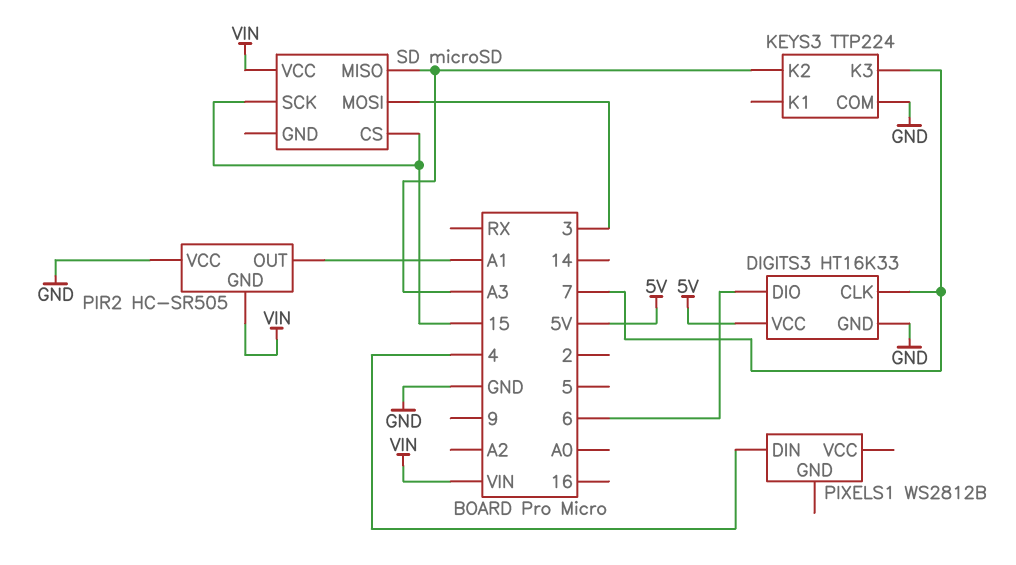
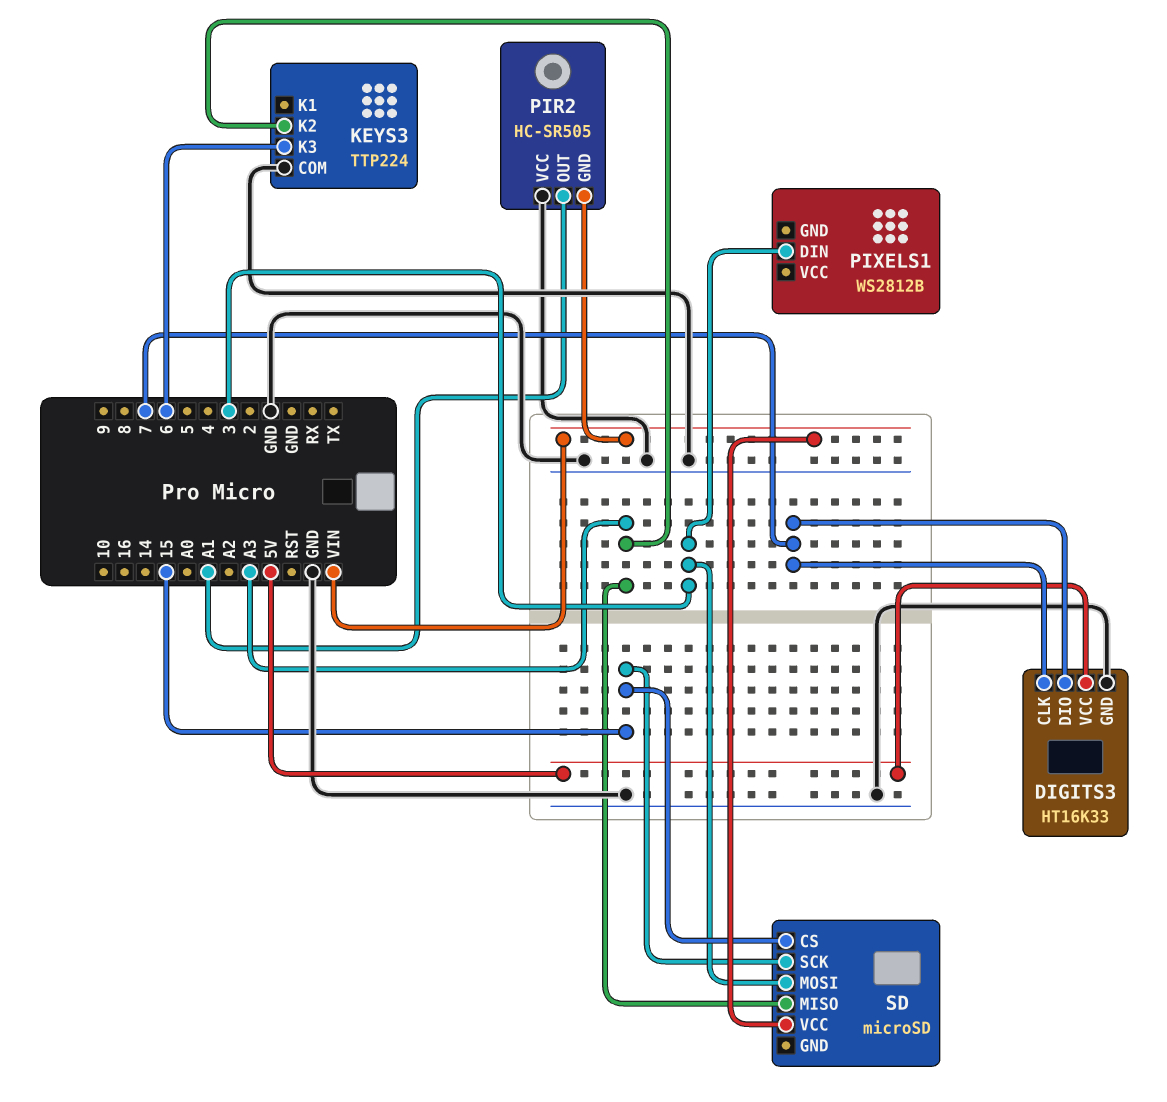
DIGITS3 pin DIO: 6 -> 7
KEYS3 pin K3: 7 -> 6
PIXELS1 pin DIN: 4 -> 3

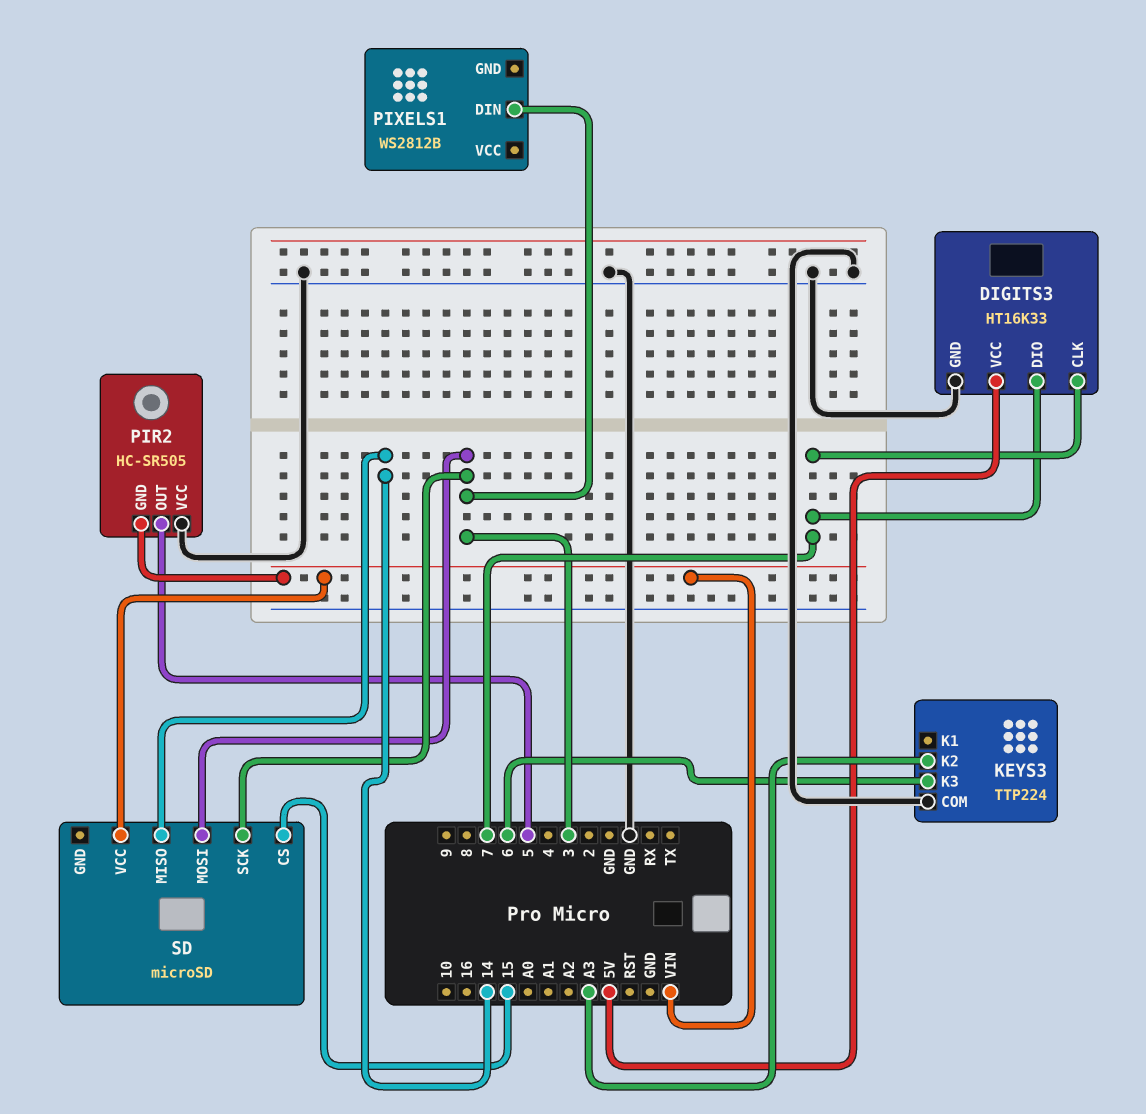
PIR2 pin OUT: A1 -> 5
SD pin MISO: A3 -> 14
SD pin SCK: 15 -> 3

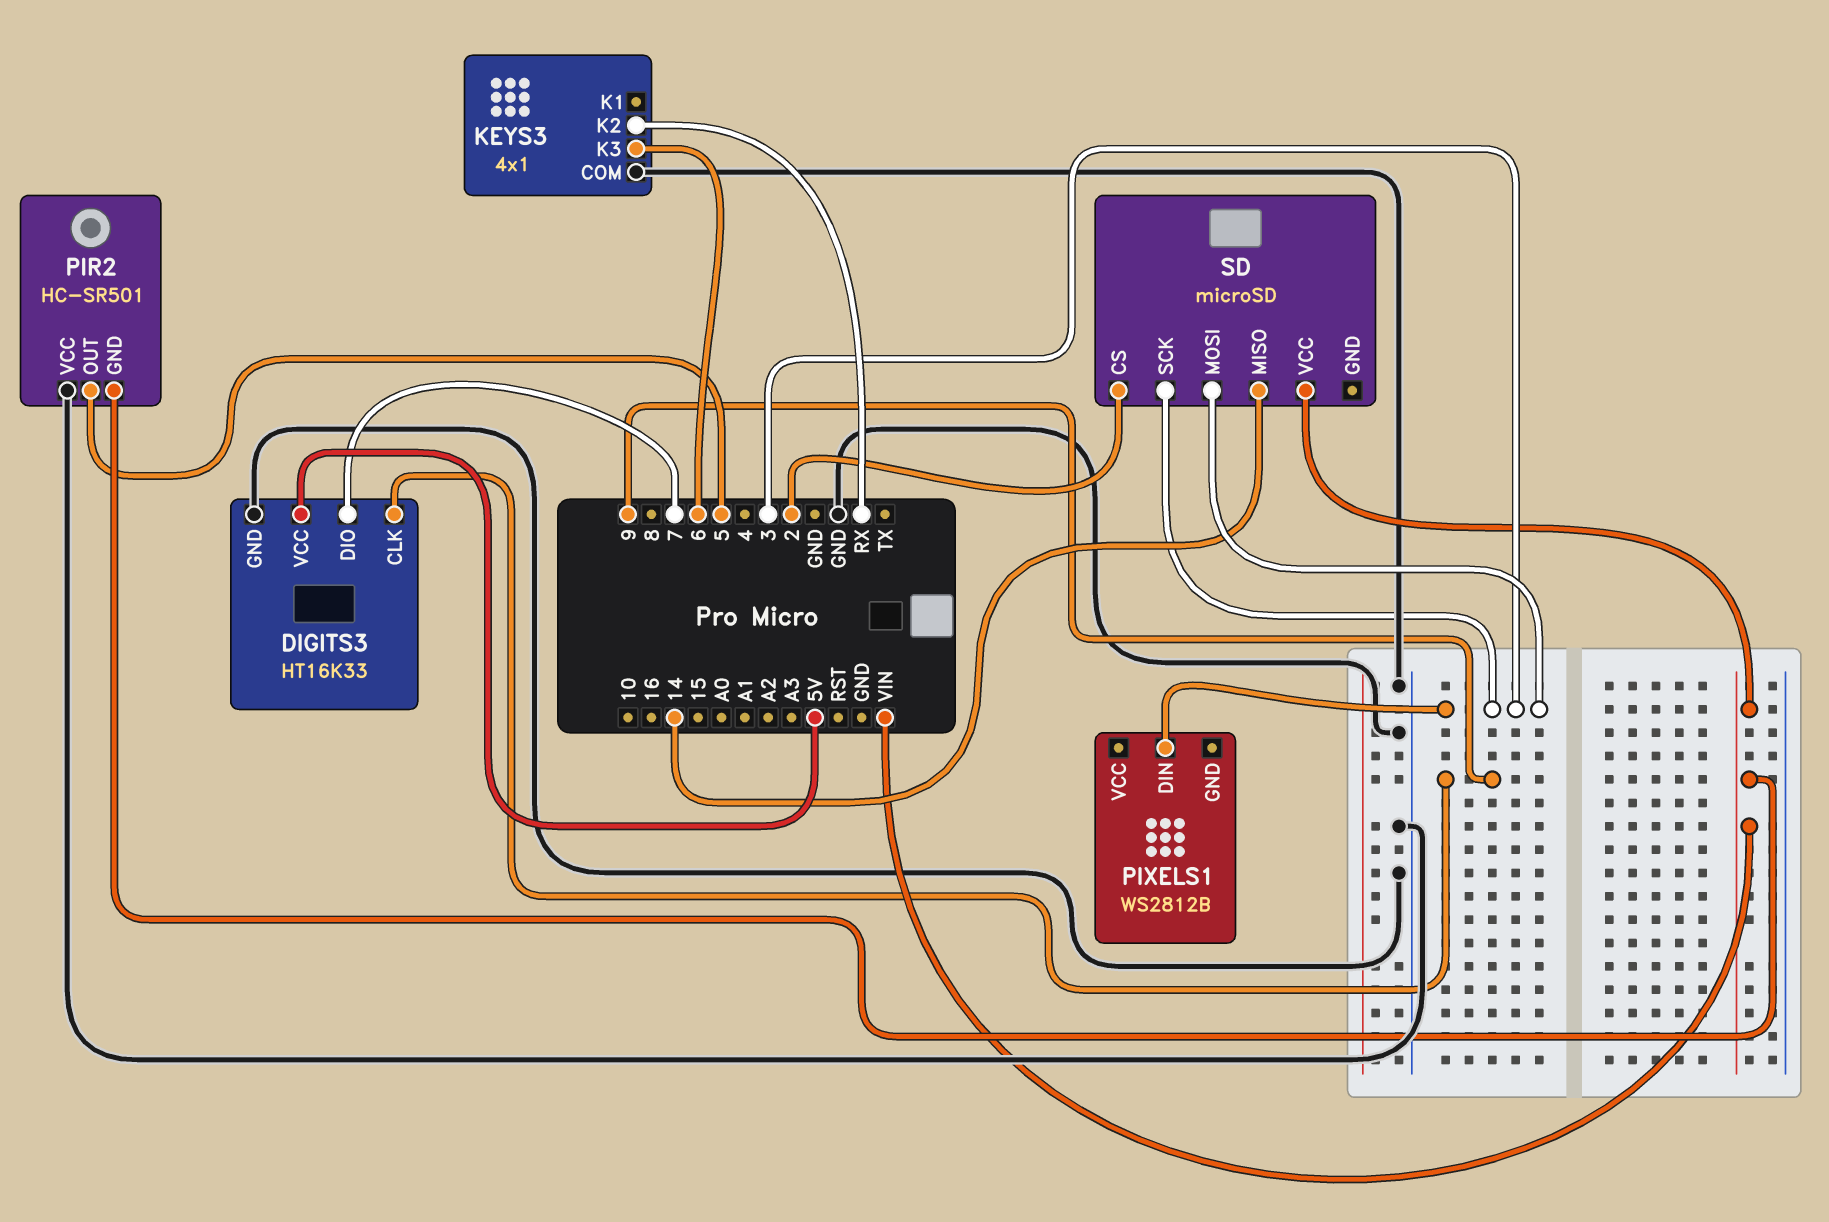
DIGITS3 pin CLK: 7 -> 9
KEYS3: TTP224 -> 4x1
KEYS3 pin K2: A3 -> RX
PIR2: HC-SR505 -> HC-SR501
SD pin CS: 15 -> 2

